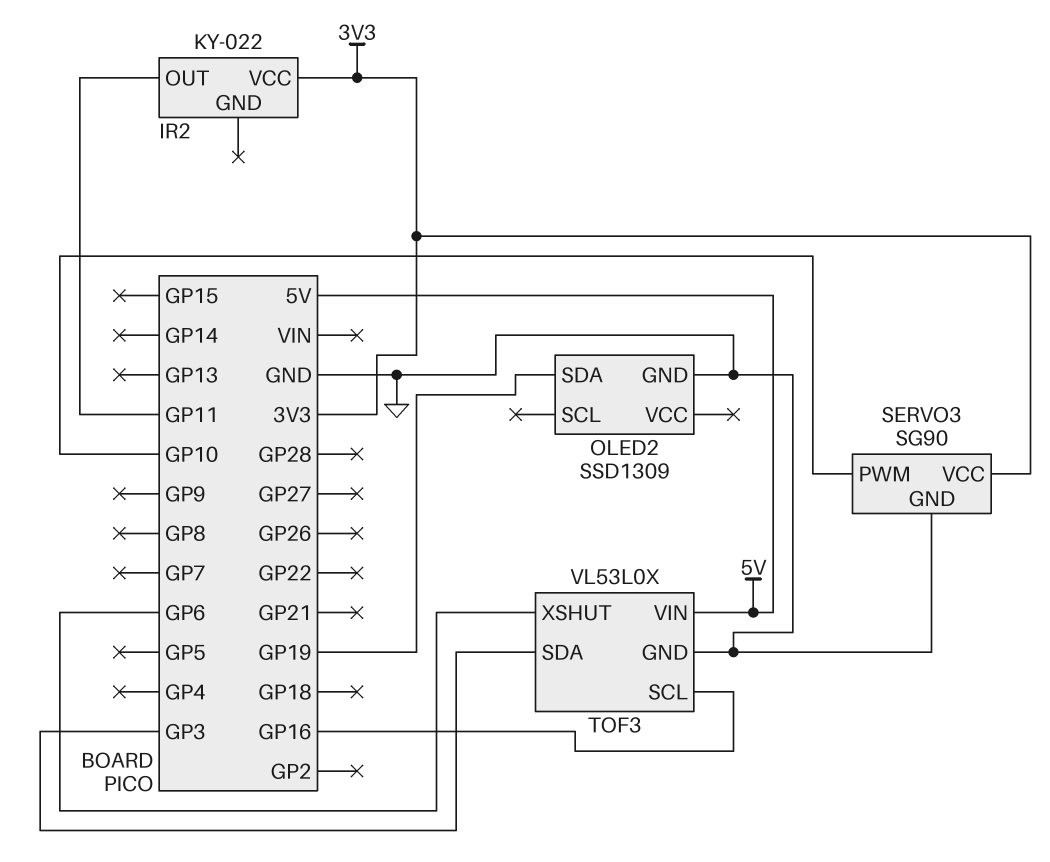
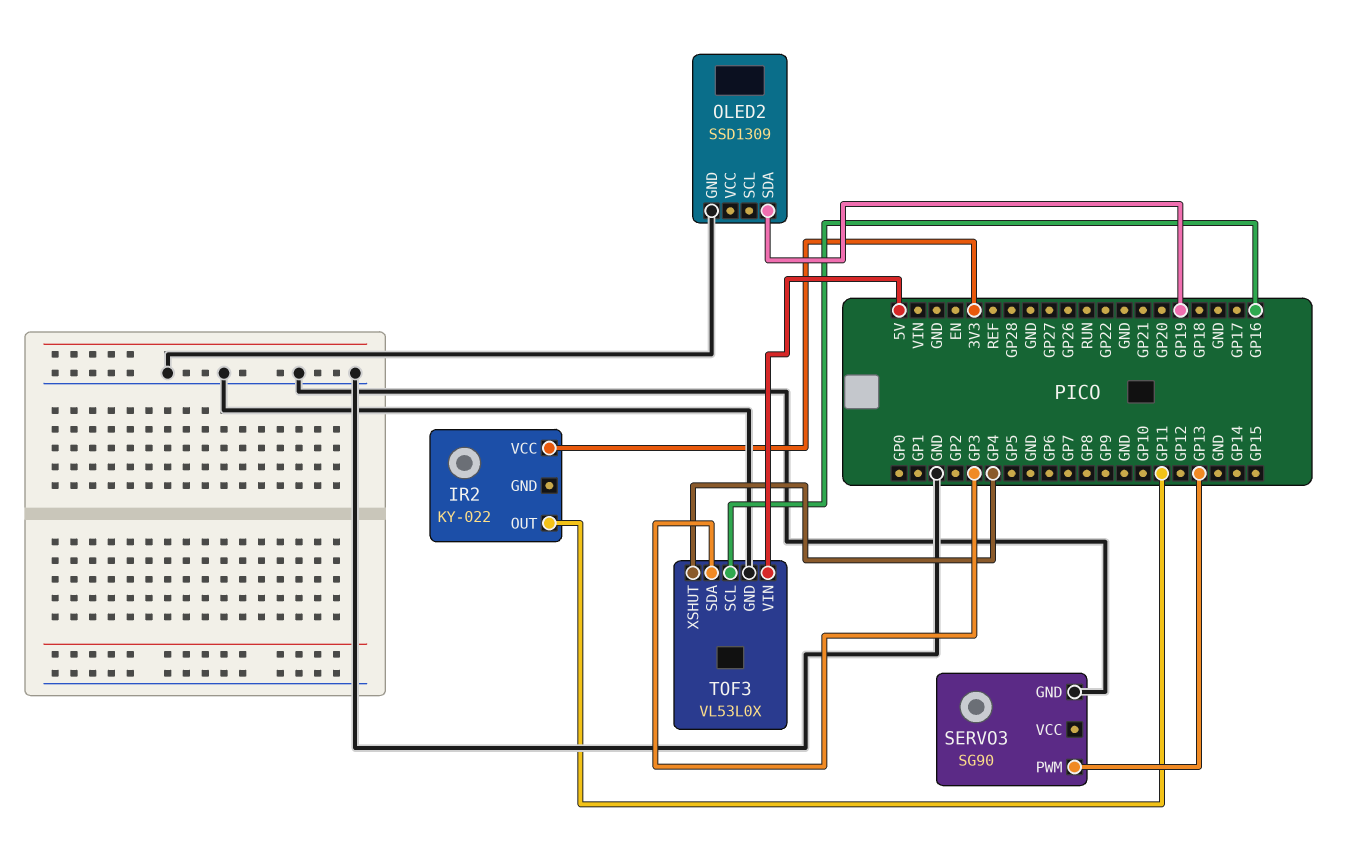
SERVO3 pin PWM: GP10 -> GP13
SERVO3 pin VCC: 3V3 -> none
TOF3 pin XSHUT: GP6 -> GP4

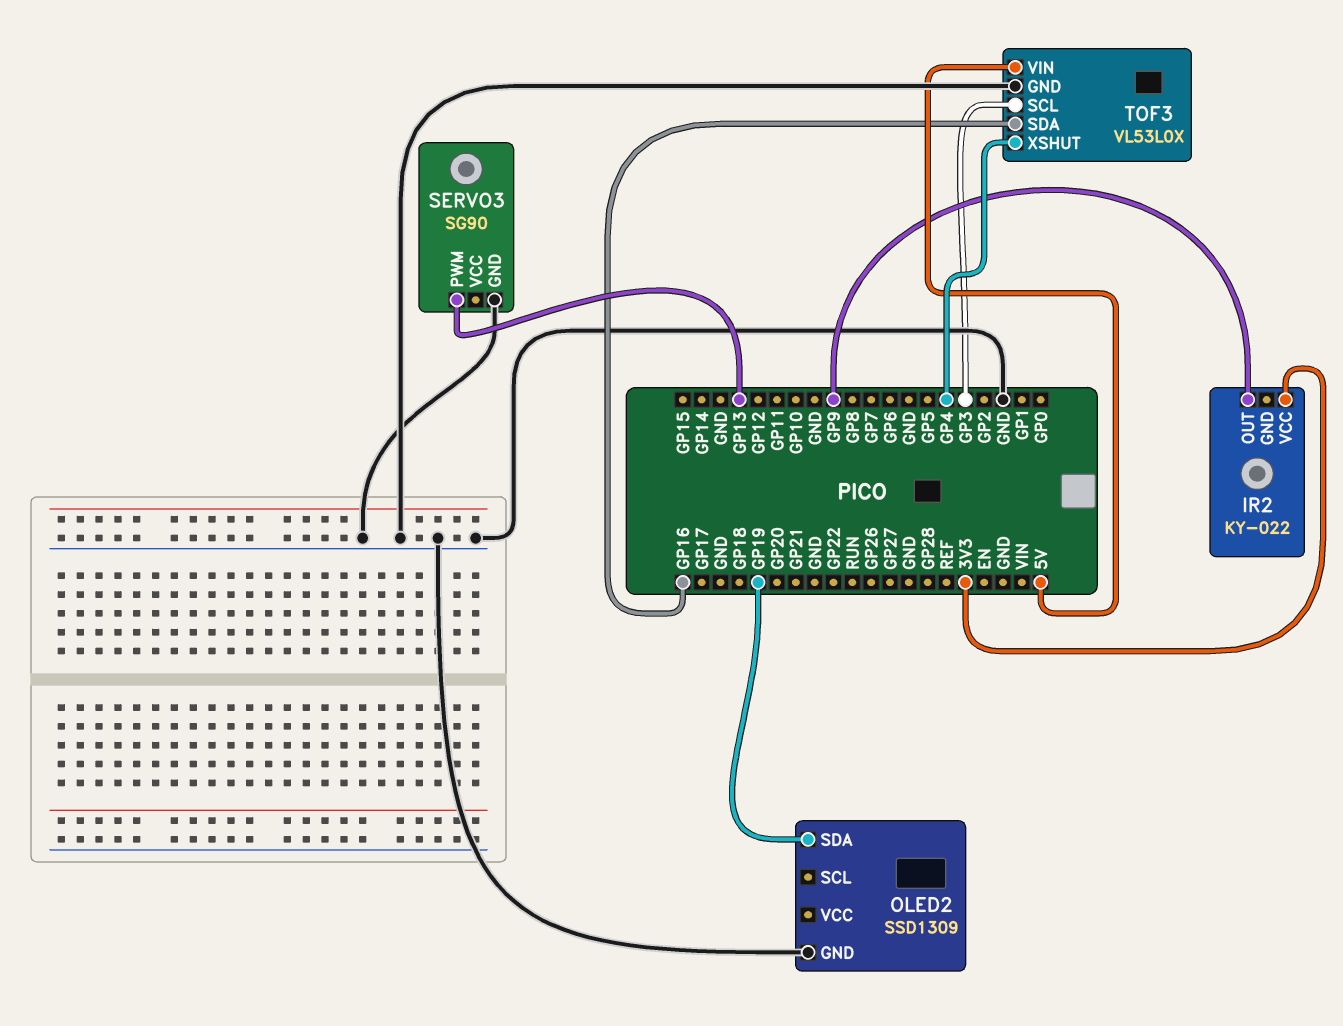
IR2 pin OUT: GP11 -> GP9
TOF3 pin SCL: GP16 -> GP3
TOF3 pin SDA: GP3 -> GP16

